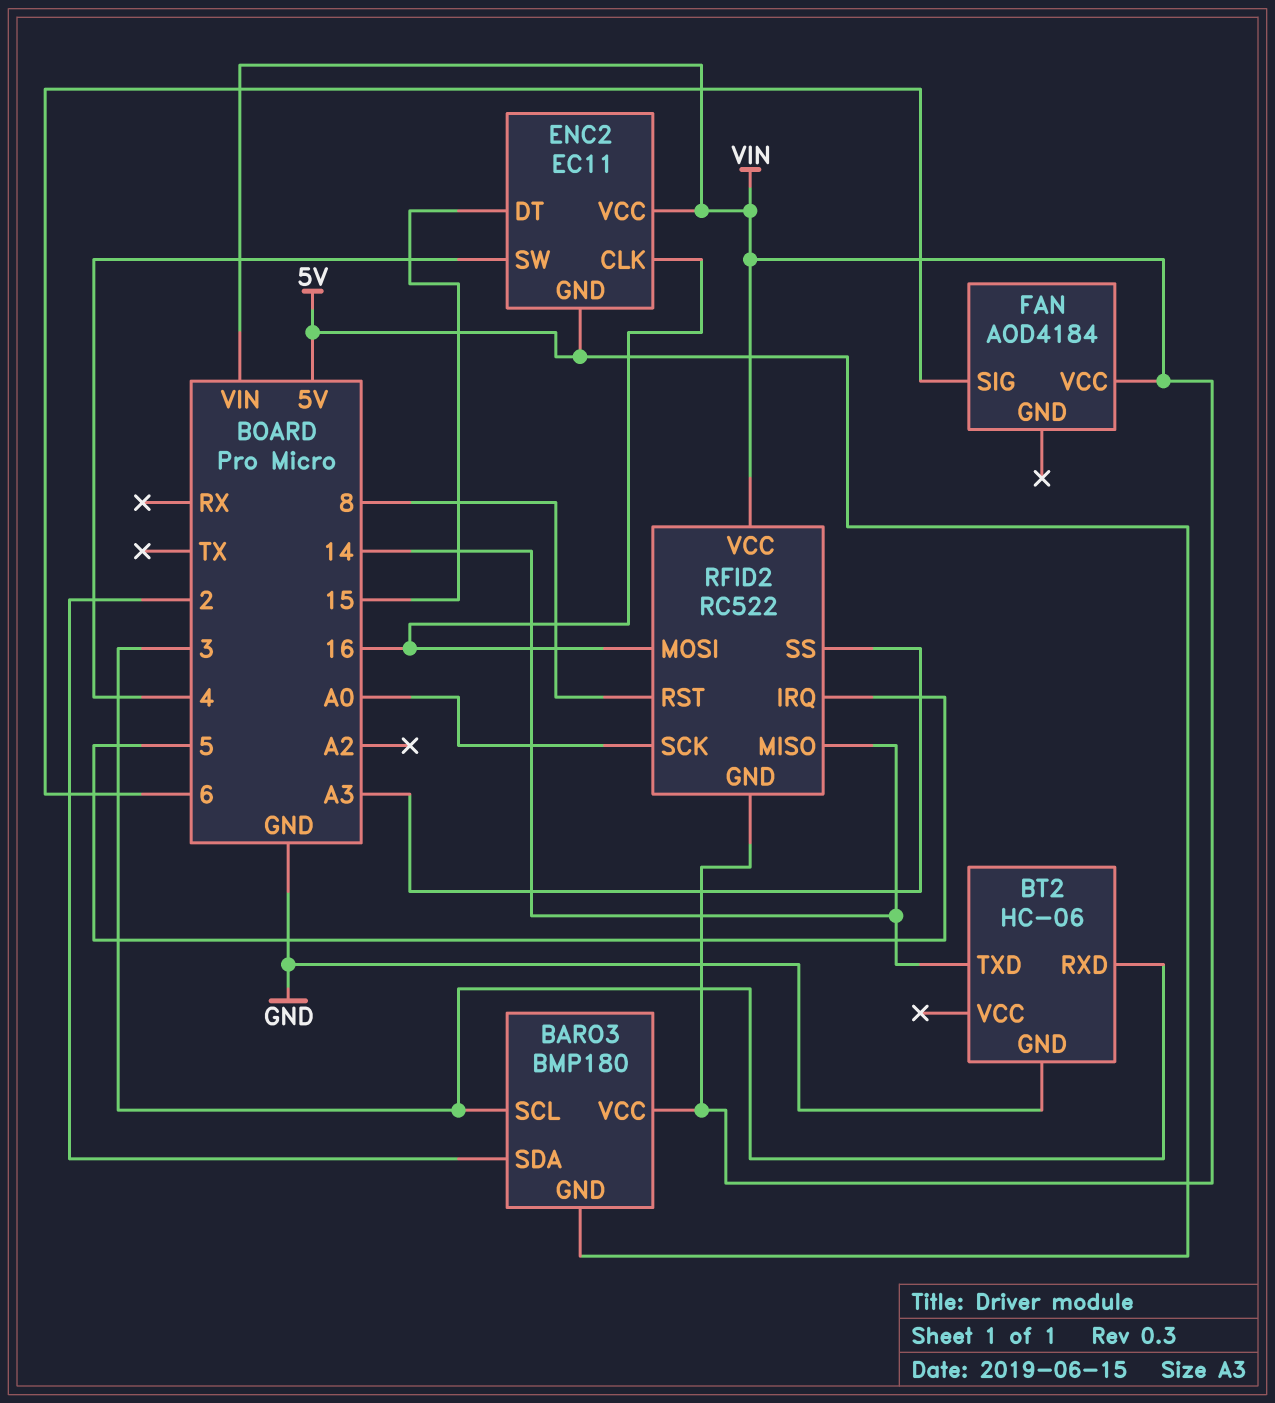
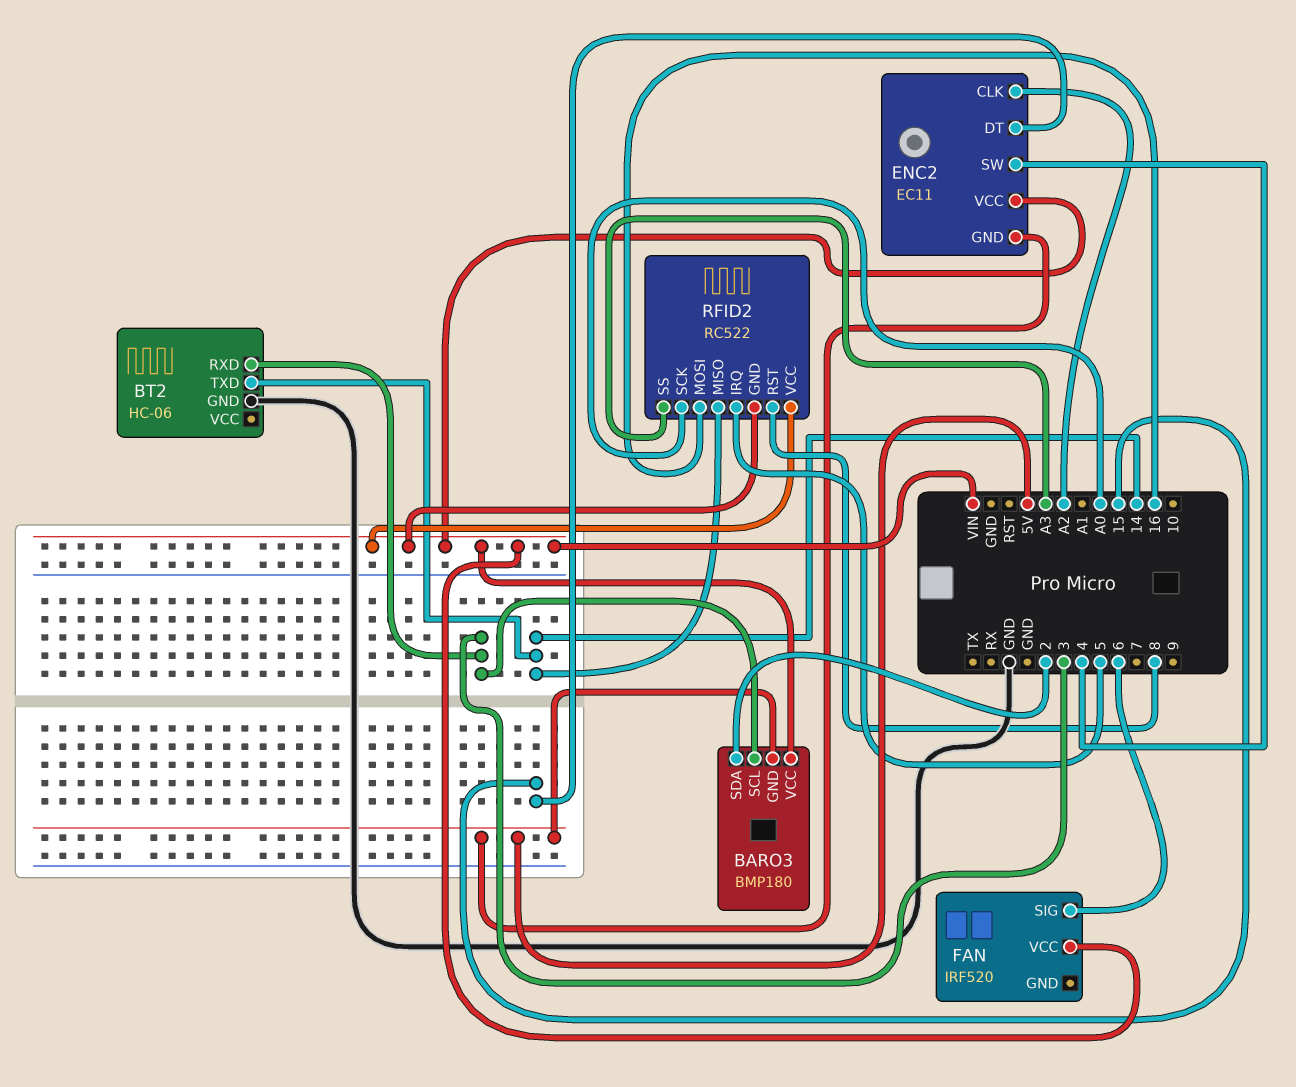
ENC2 pin CLK: 16 -> A2
FAN: AOD4184 -> IRF520

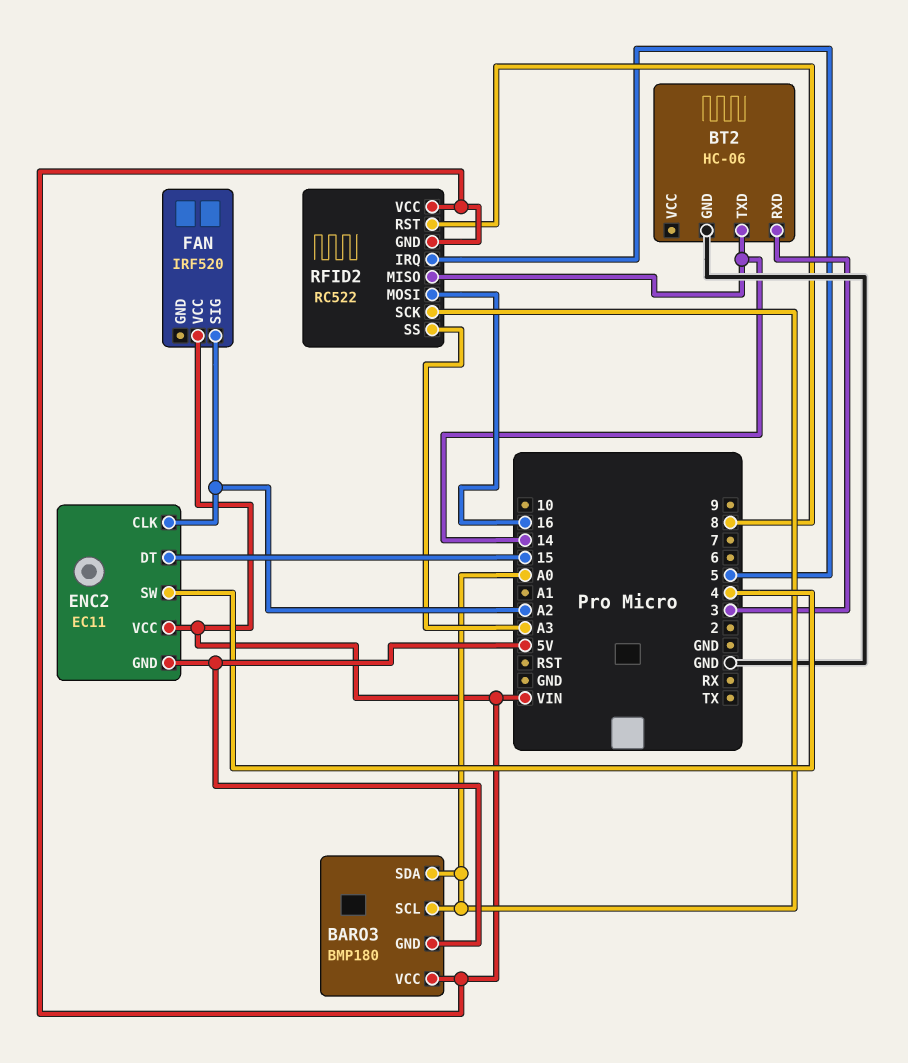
BARO3 pin SCL: 3 -> A0
BARO3 pin SDA: 2 -> A0
FAN pin SIG: 6 -> A2

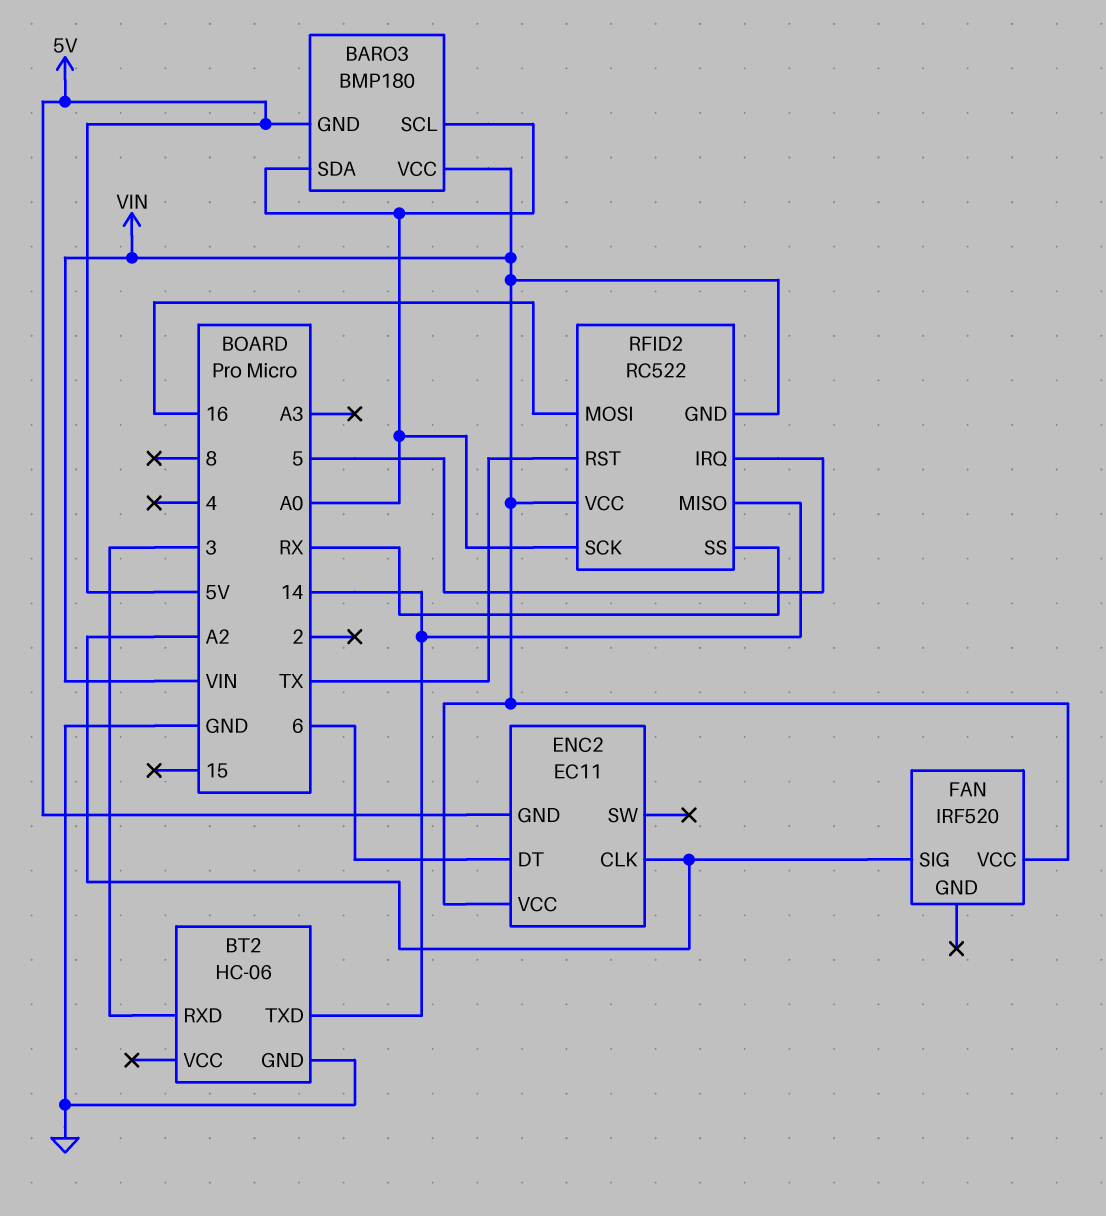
ENC2 pin DT: 15 -> 6
ENC2 pin SW: 4 -> none
RFID2 pin RST: 8 -> TX
RFID2 pin SS: A3 -> RX

